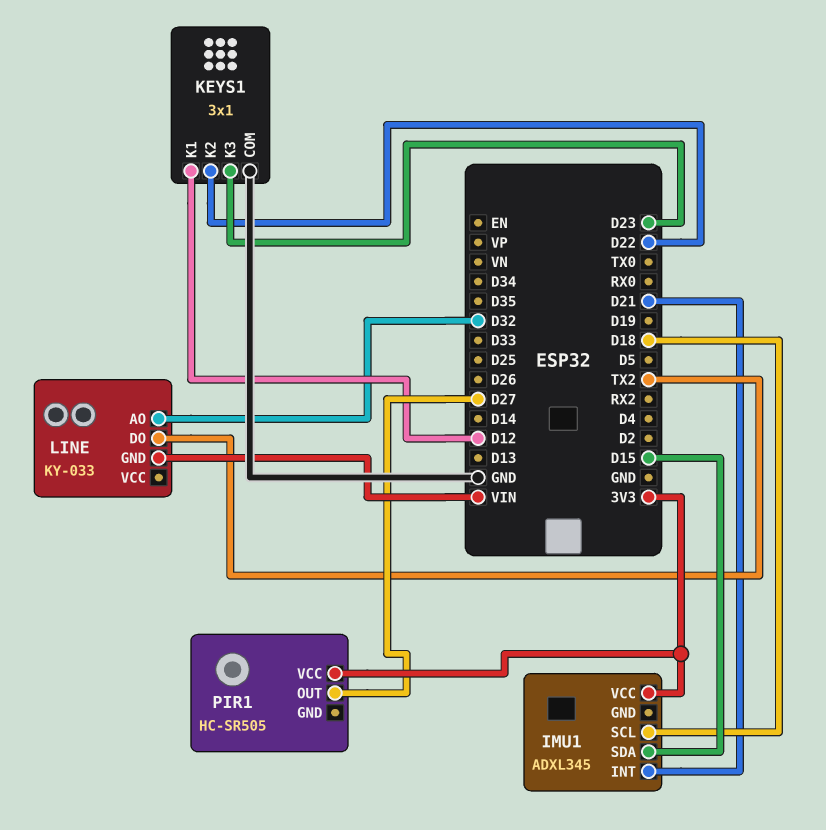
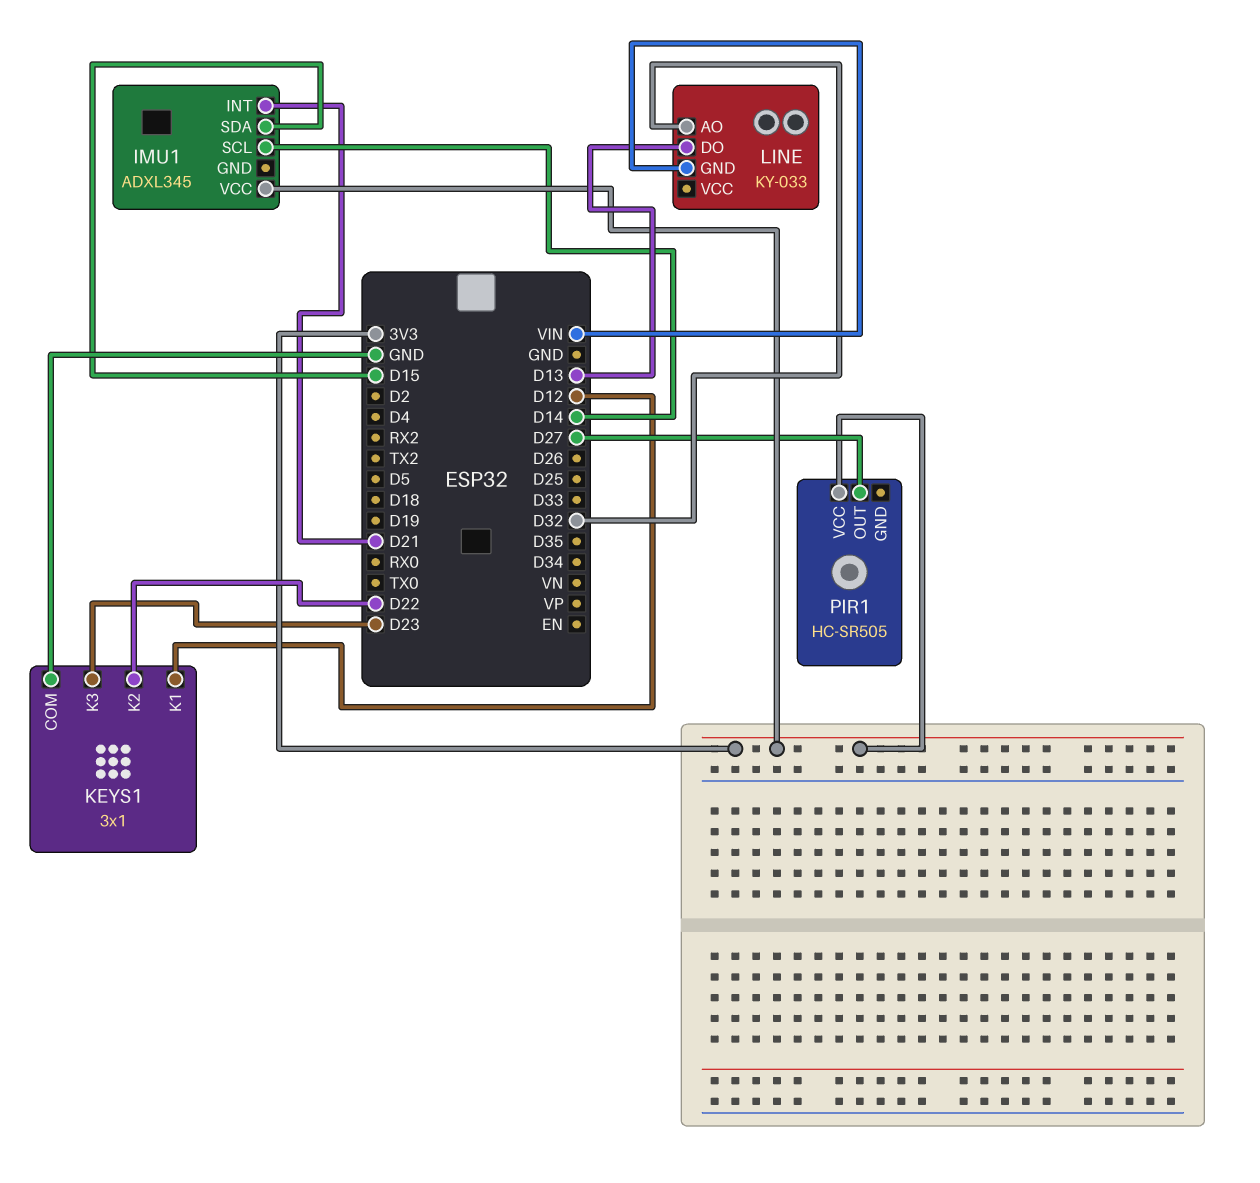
IMU1 pin SCL: D18 -> D14
LINE pin DO: TX2 -> D13

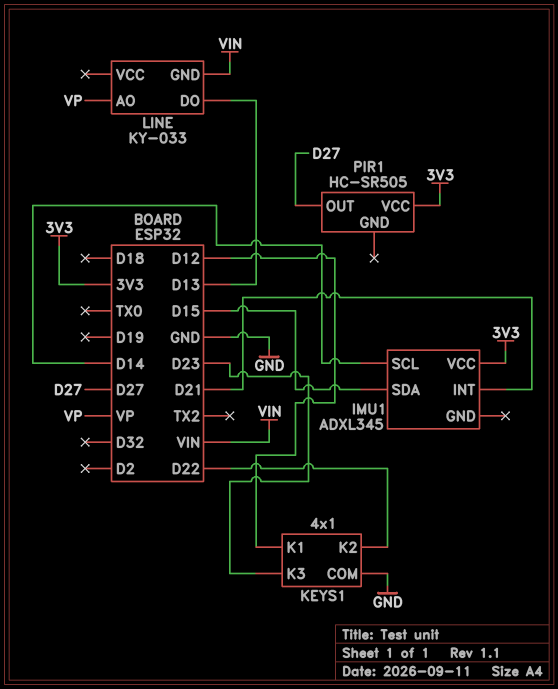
KEYS1: 3x1 -> 4x1
LINE pin AO: D32 -> VP

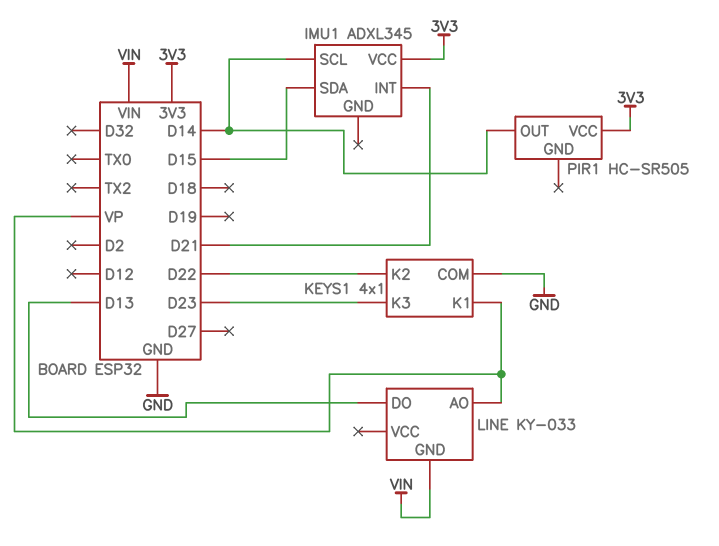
KEYS1 pin K1: D12 -> VP
PIR1 pin OUT: D27 -> D14

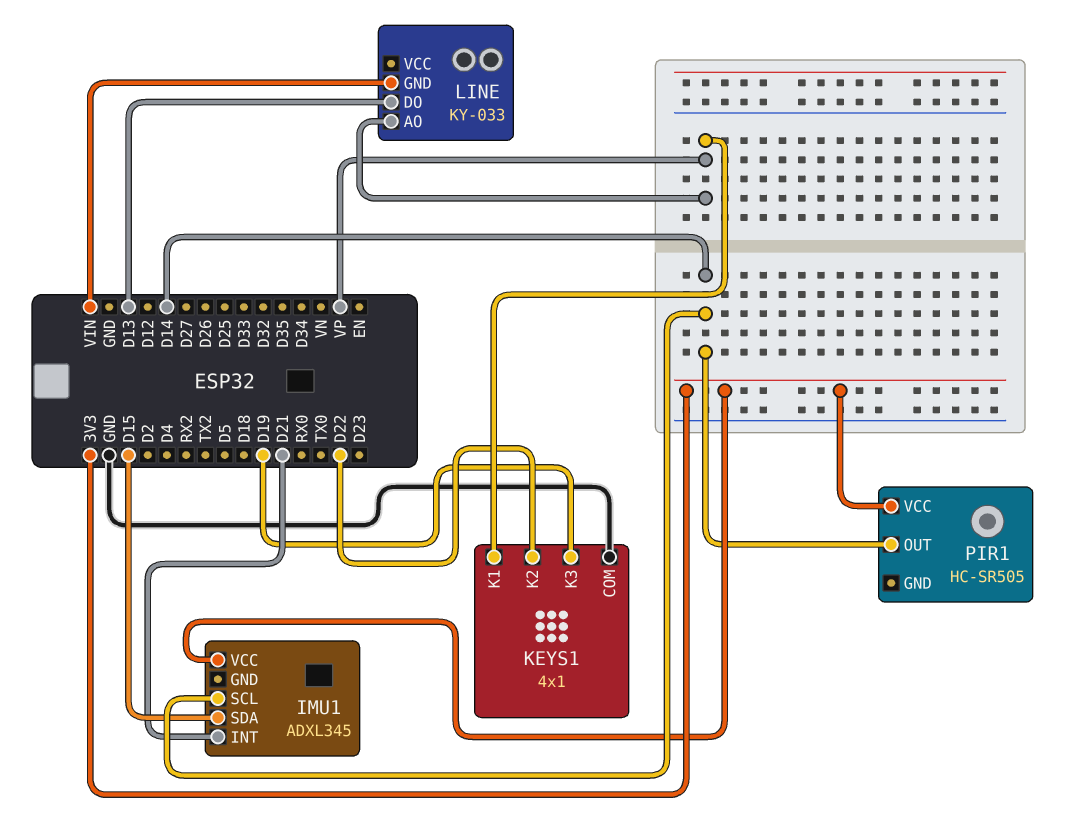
KEYS1 pin K3: D23 -> D19

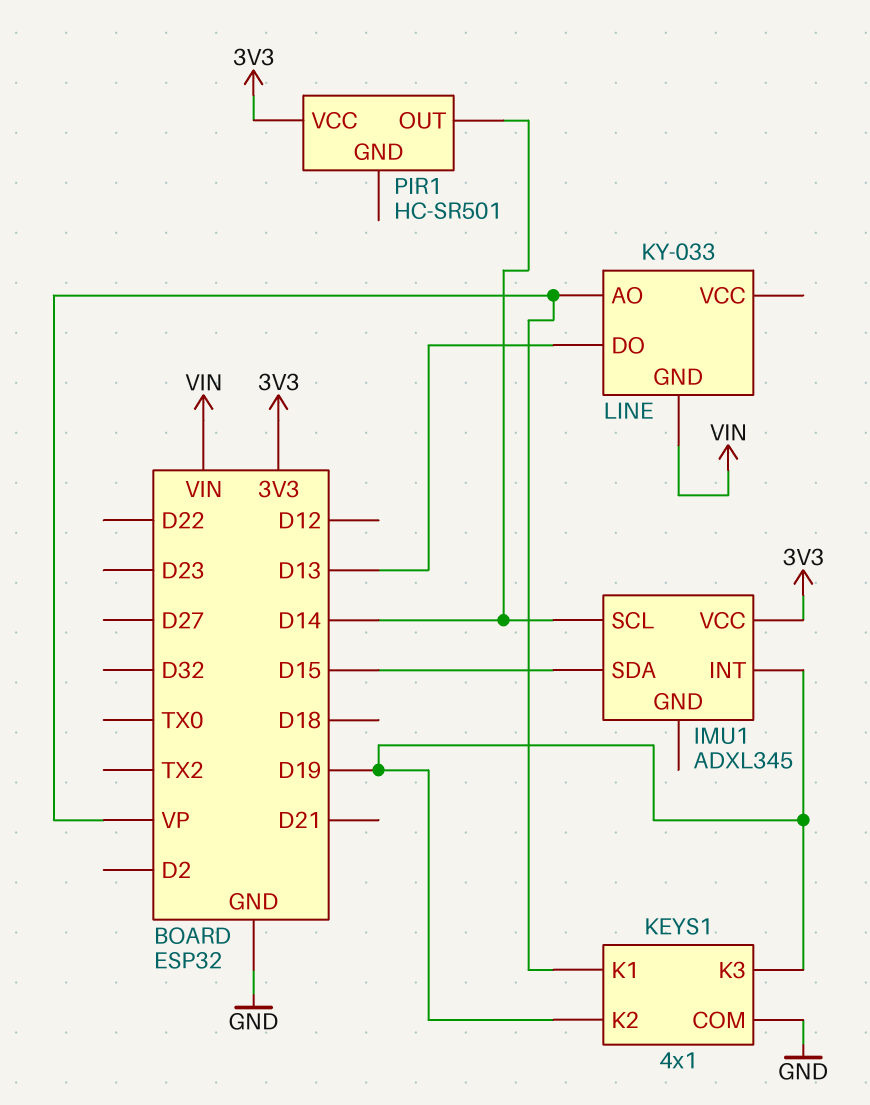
IMU1 pin INT: D21 -> D19
KEYS1 pin K2: D22 -> D19
PIR1: HC-SR505 -> HC-SR501

